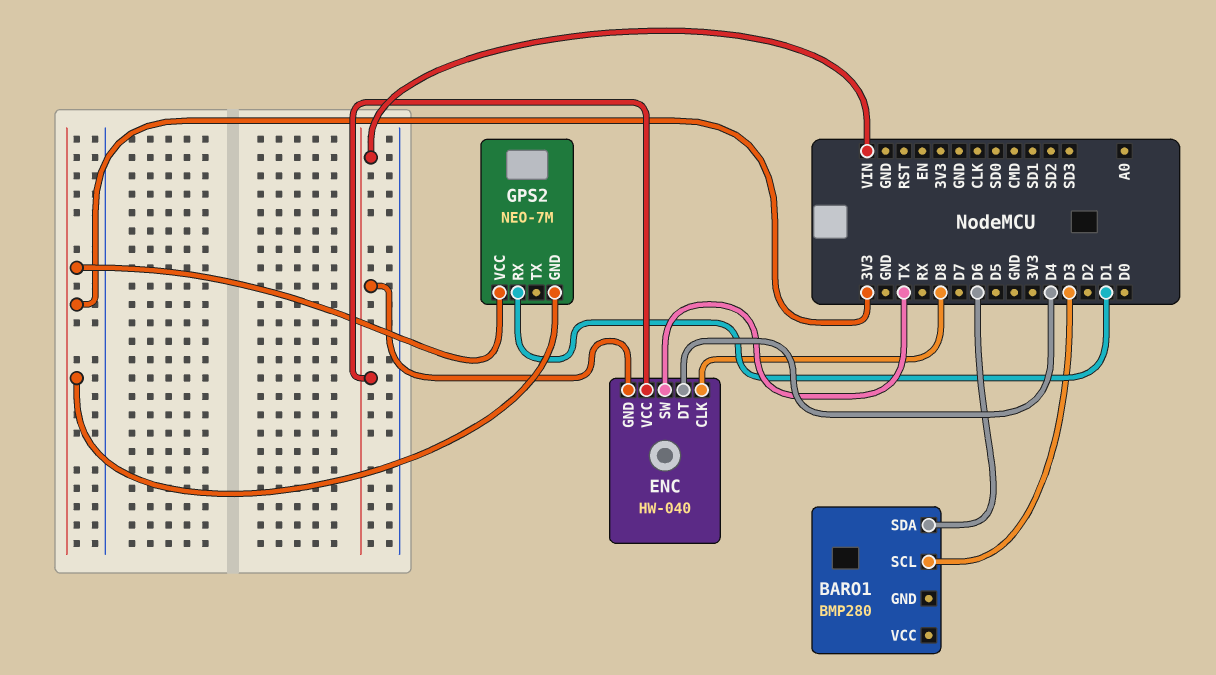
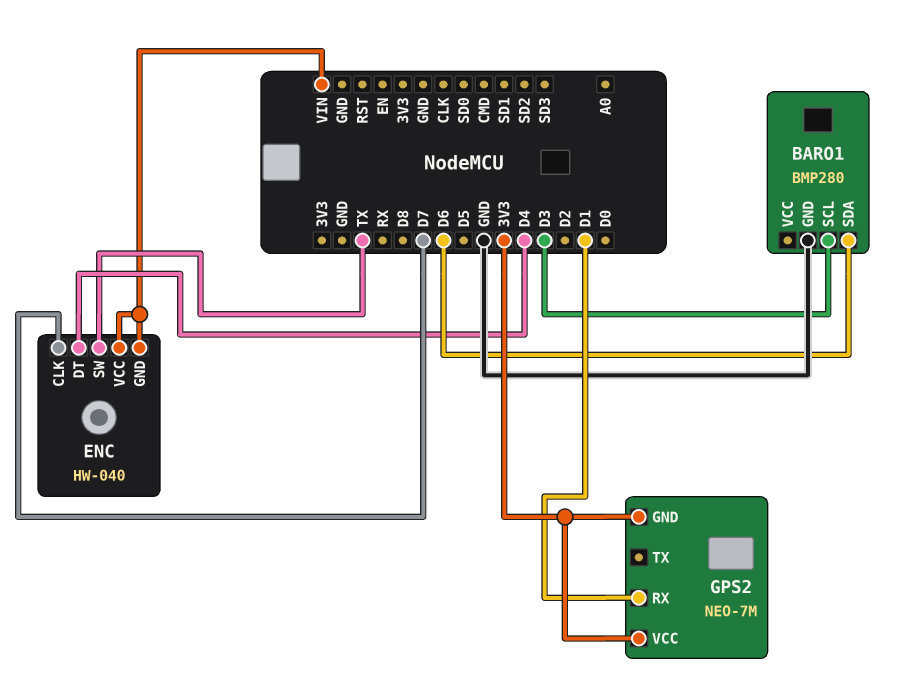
BARO1 pin GND: none -> GND
ENC pin CLK: D8 -> D7

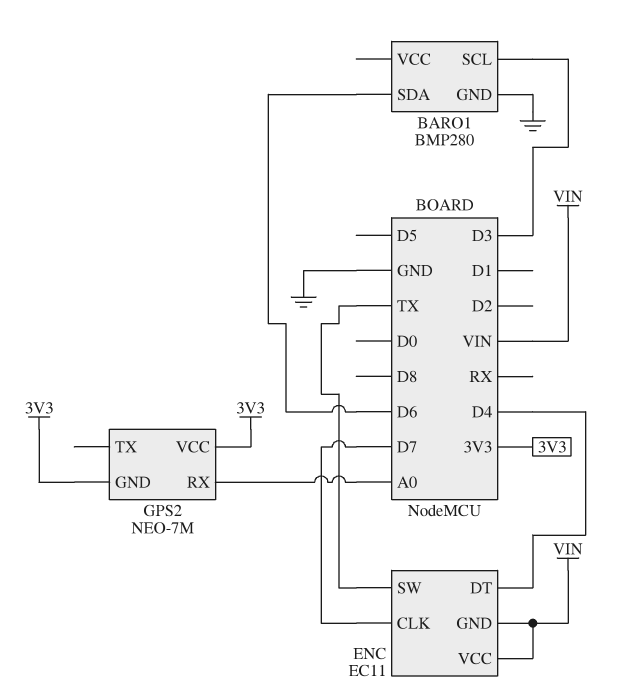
ENC: HW-040 -> EC11
GPS2 pin RX: D1 -> A0

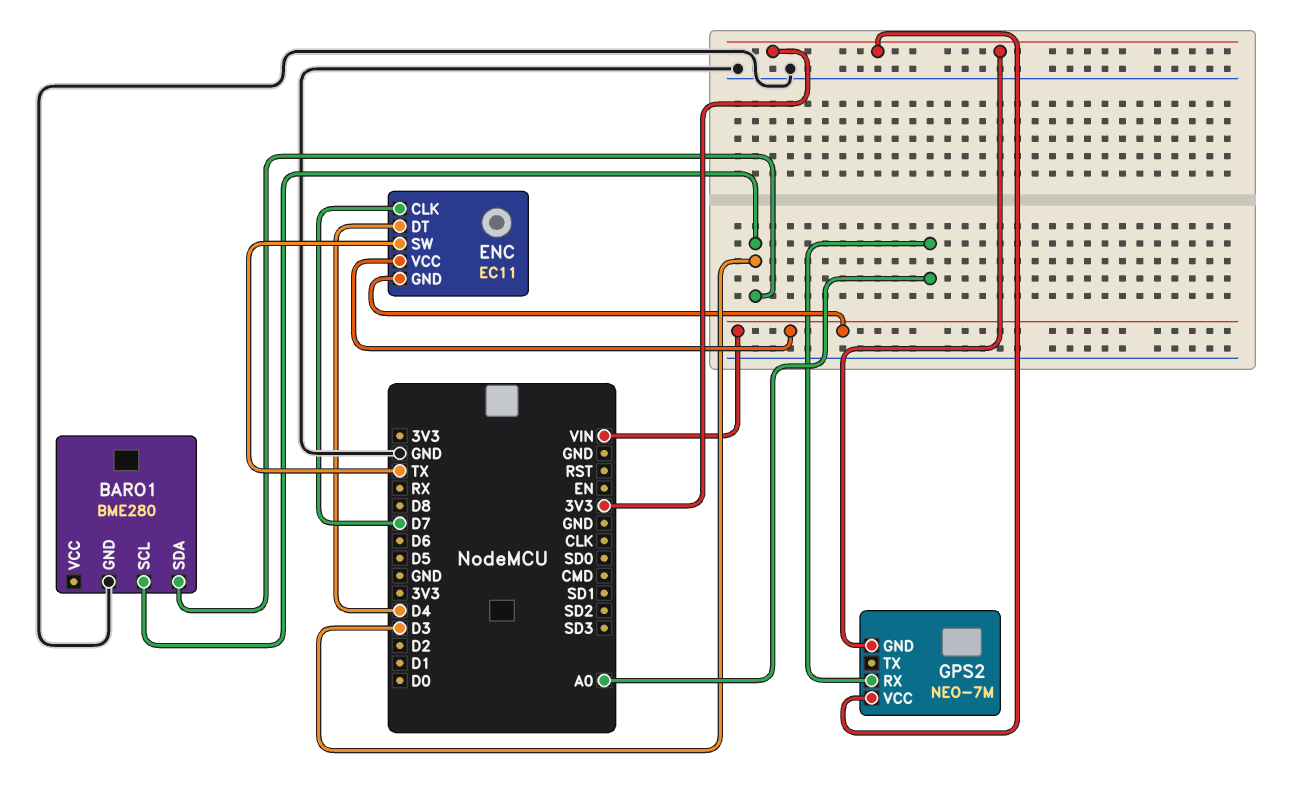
BARO1: BMP280 -> BME280
BARO1 pin SDA: D6 -> D3

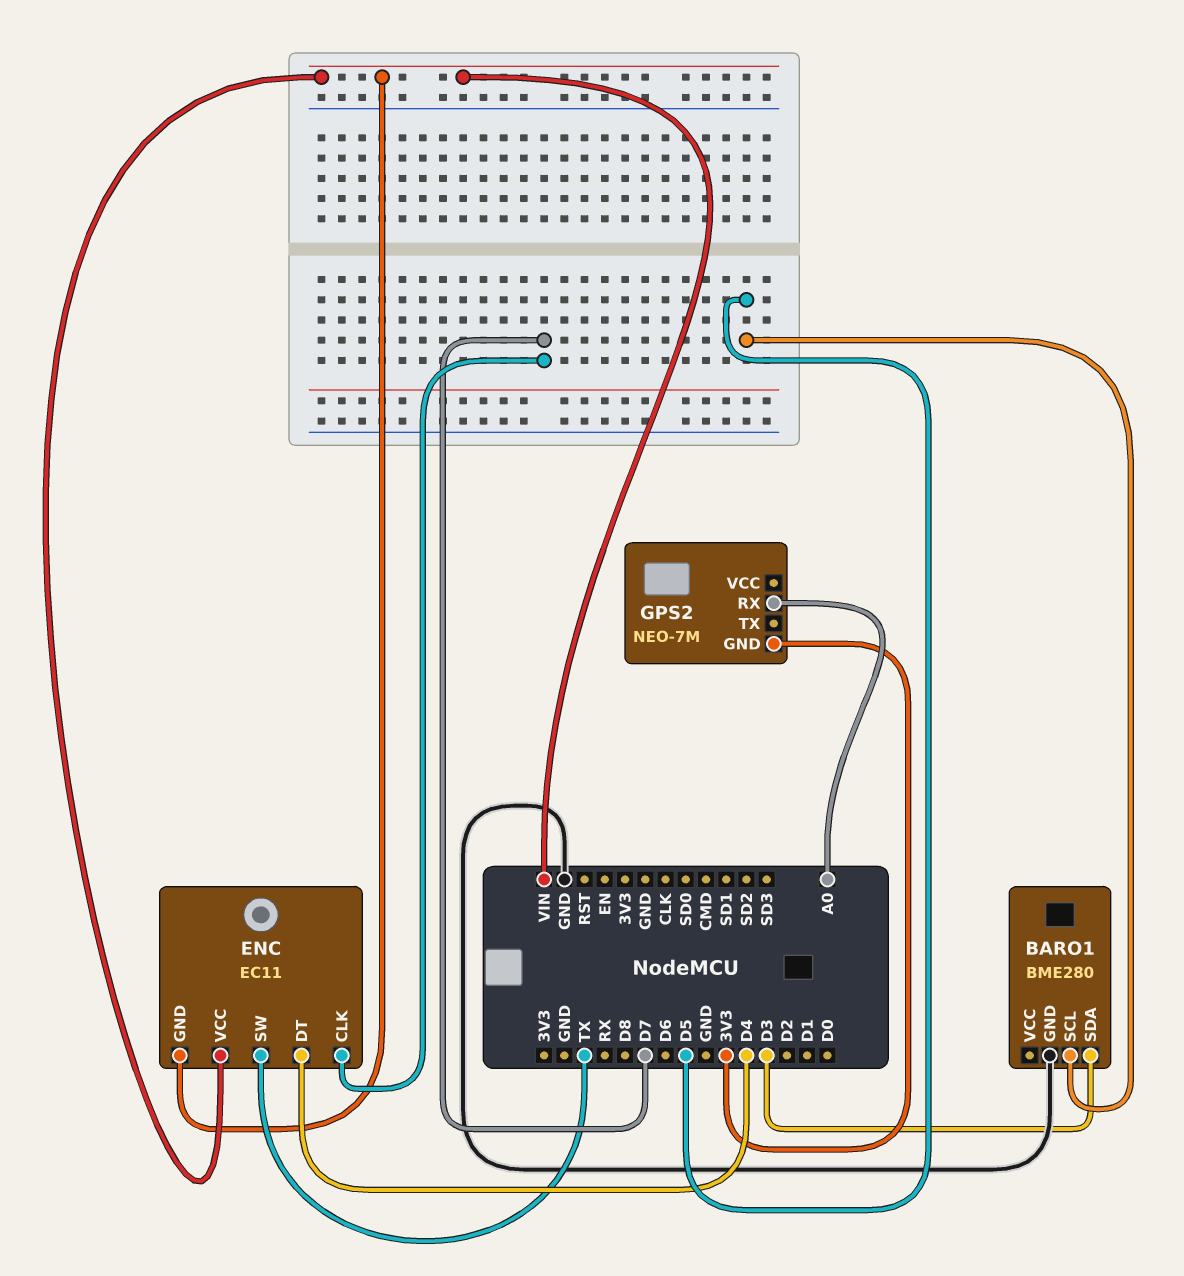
BARO1 pin SCL: D3 -> D5
GPS2 pin VCC: 3V3 -> none

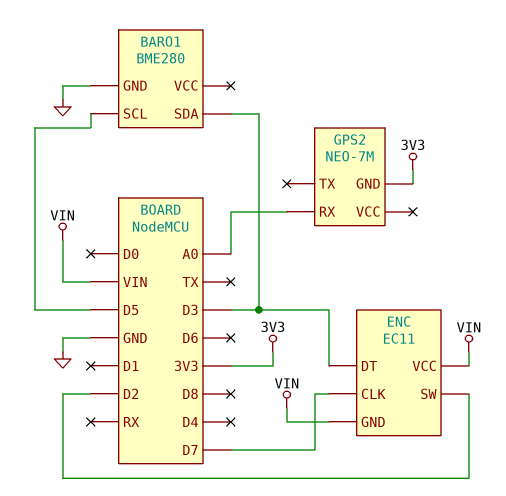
ENC pin DT: D4 -> D3
ENC pin SW: TX -> D2

